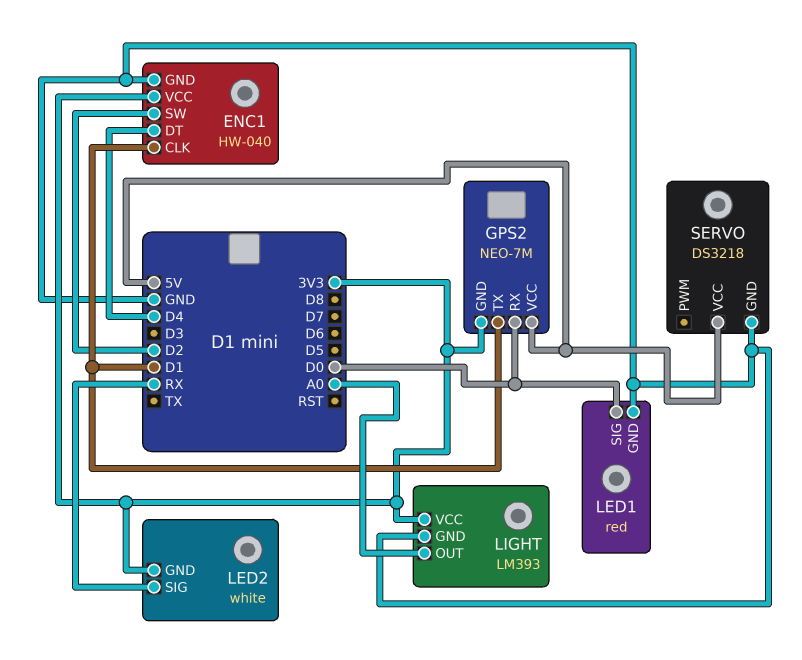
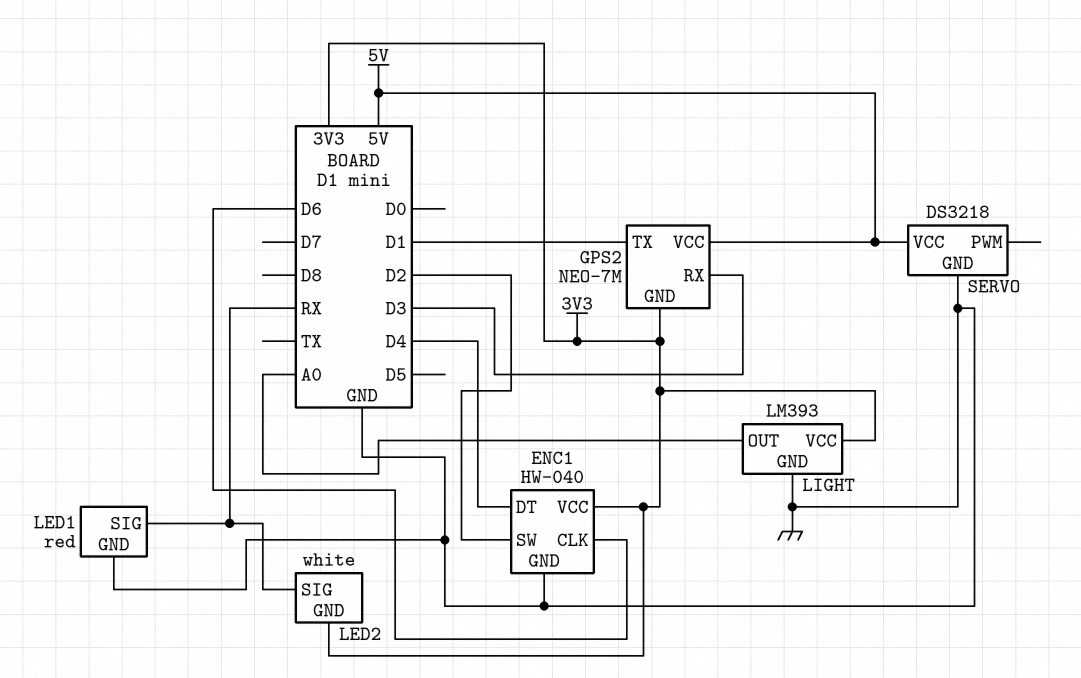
ENC1 pin CLK: D1 -> D6
GPS2 pin RX: D0 -> D3
LED1 pin SIG: D0 -> RX

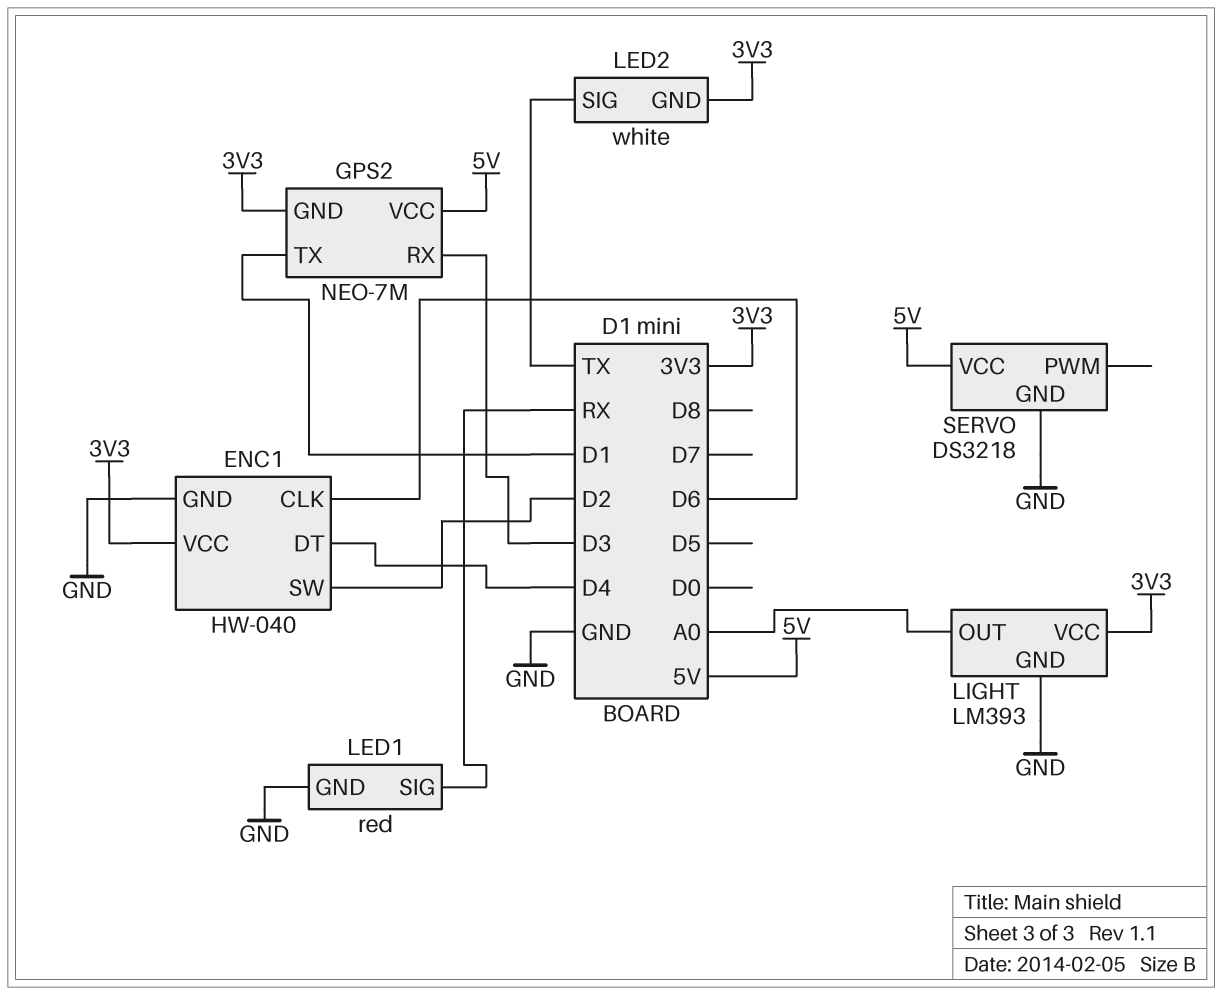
LED2 pin SIG: RX -> TX

